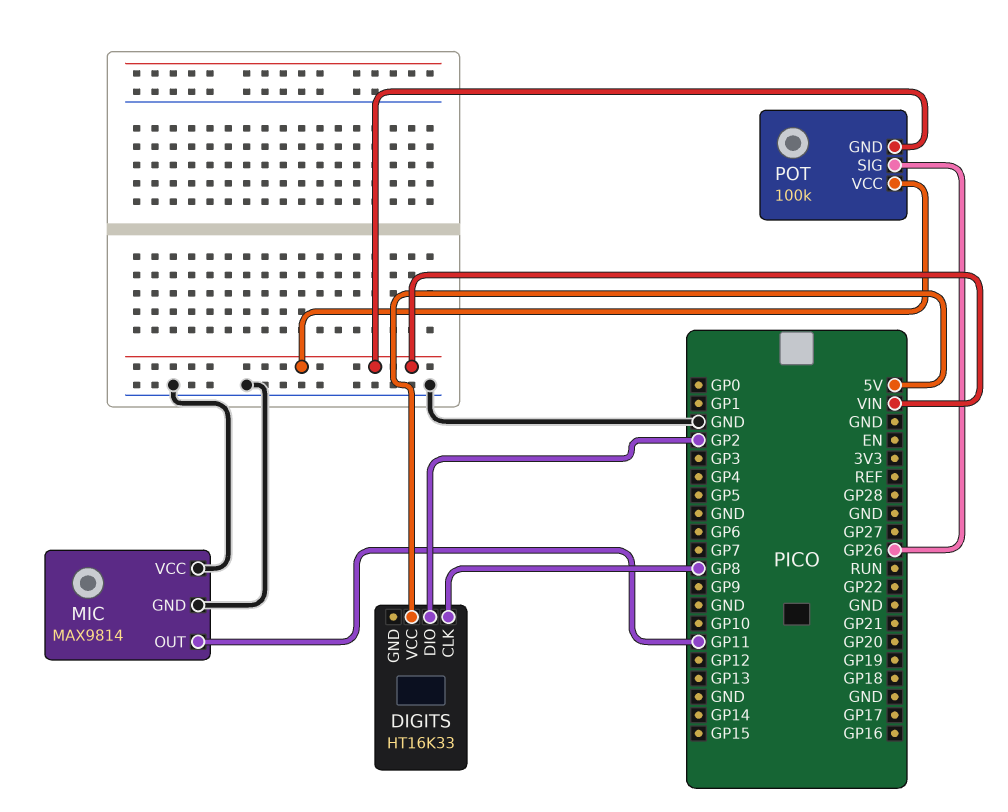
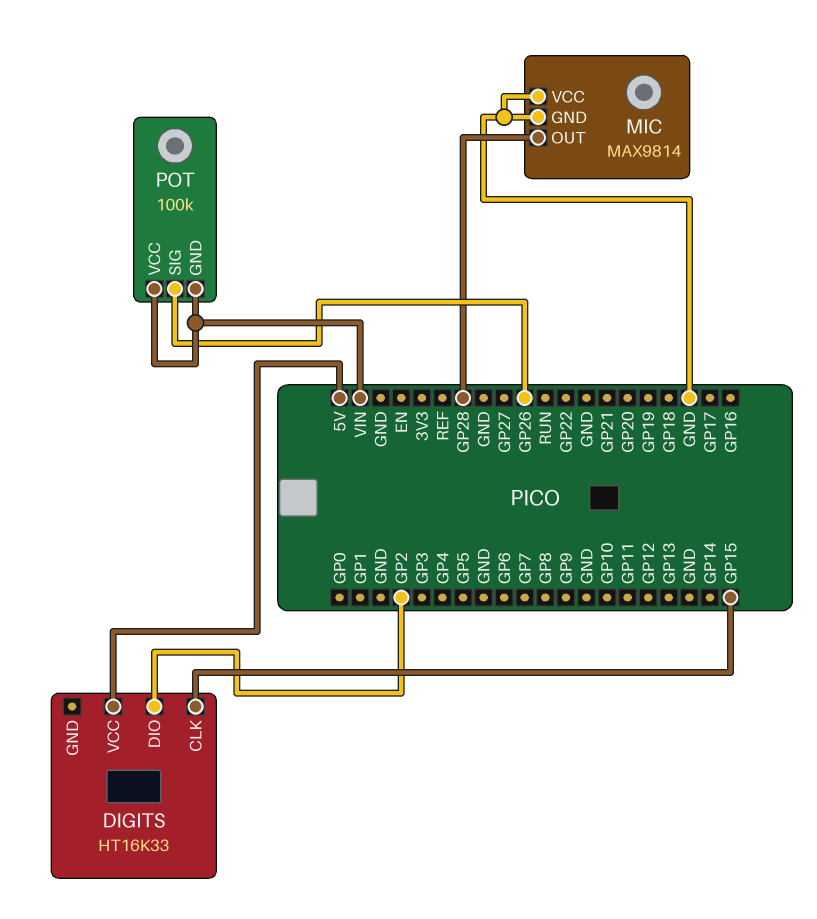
DIGITS pin CLK: GP8 -> GP15
MIC pin OUT: GP11 -> GP28

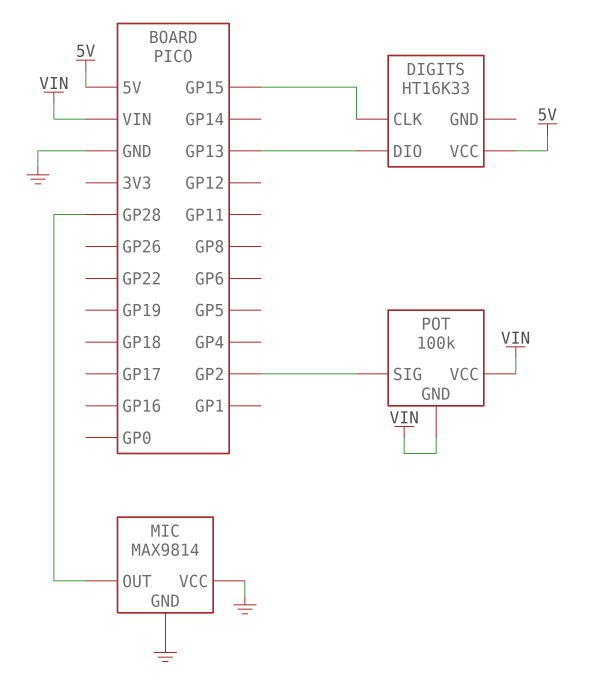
DIGITS pin DIO: GP2 -> GP13
POT pin SIG: GP26 -> GP2

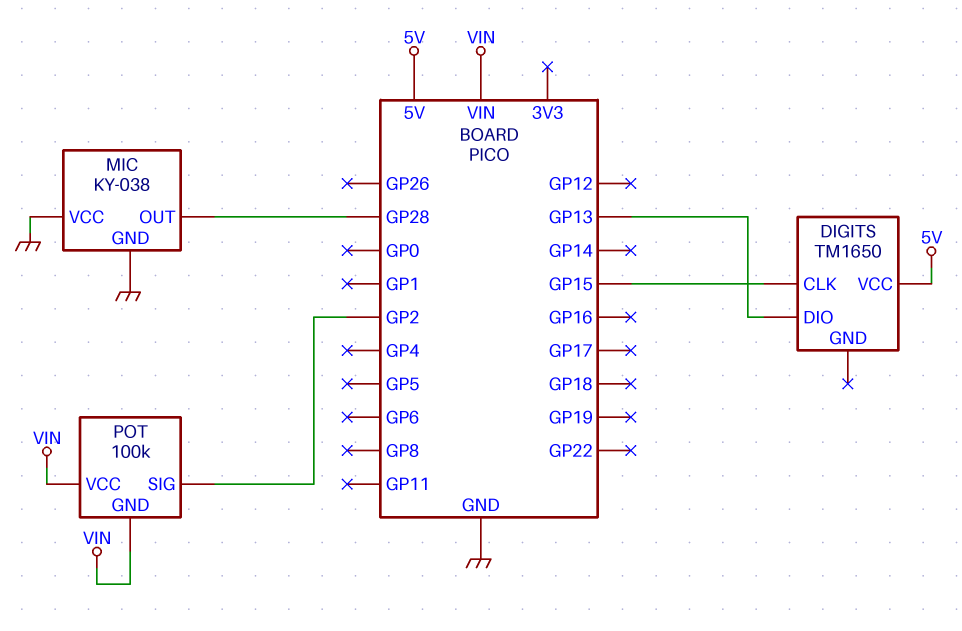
DIGITS: HT16K33 -> TM1650
MIC: MAX9814 -> KY-038

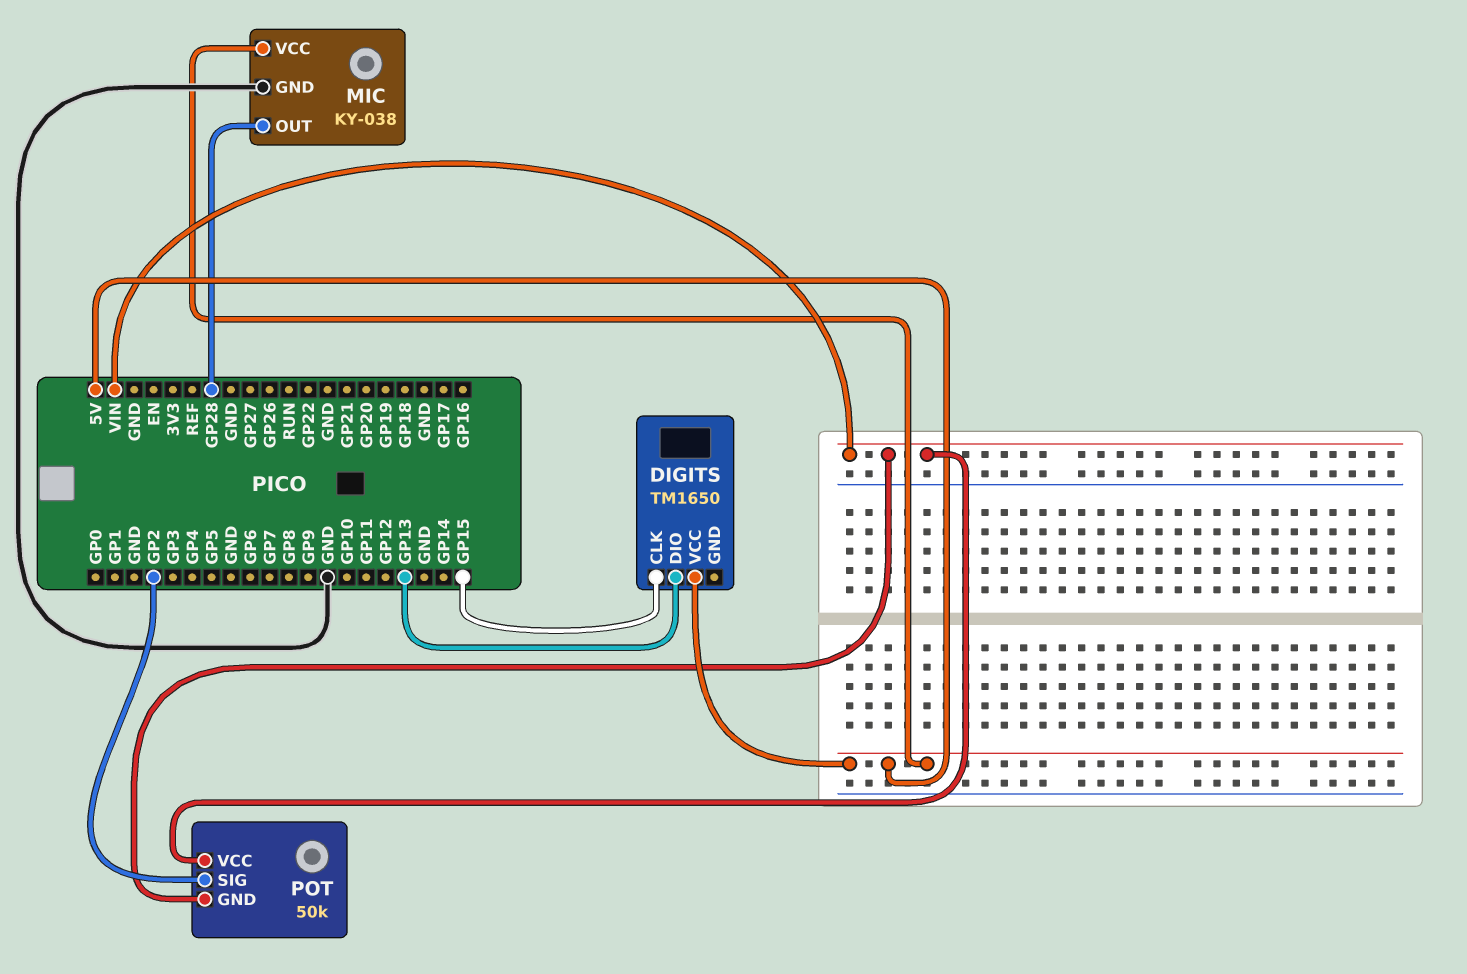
MIC pin VCC: GND -> 5V
POT: 100k -> 50k

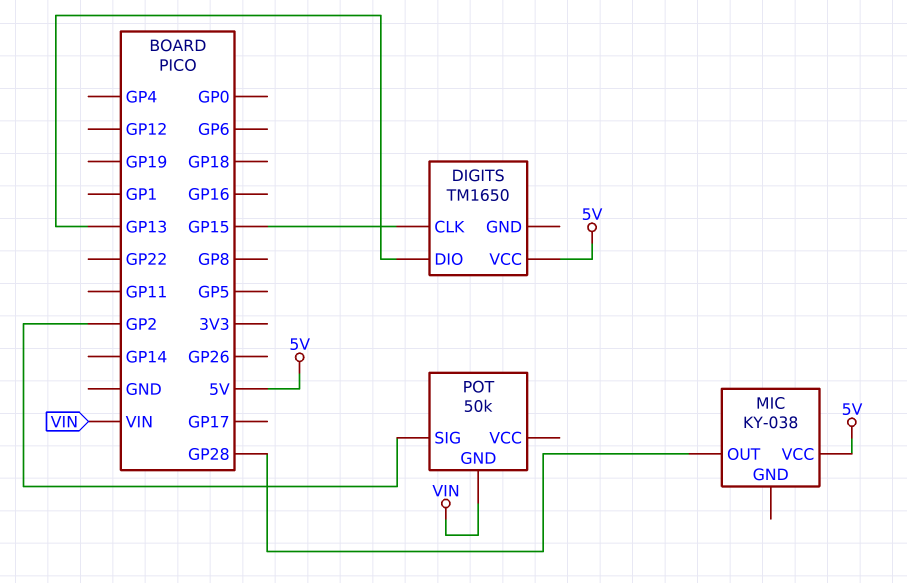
MIC pin GND: GND -> none
POT pin VCC: VIN -> none

